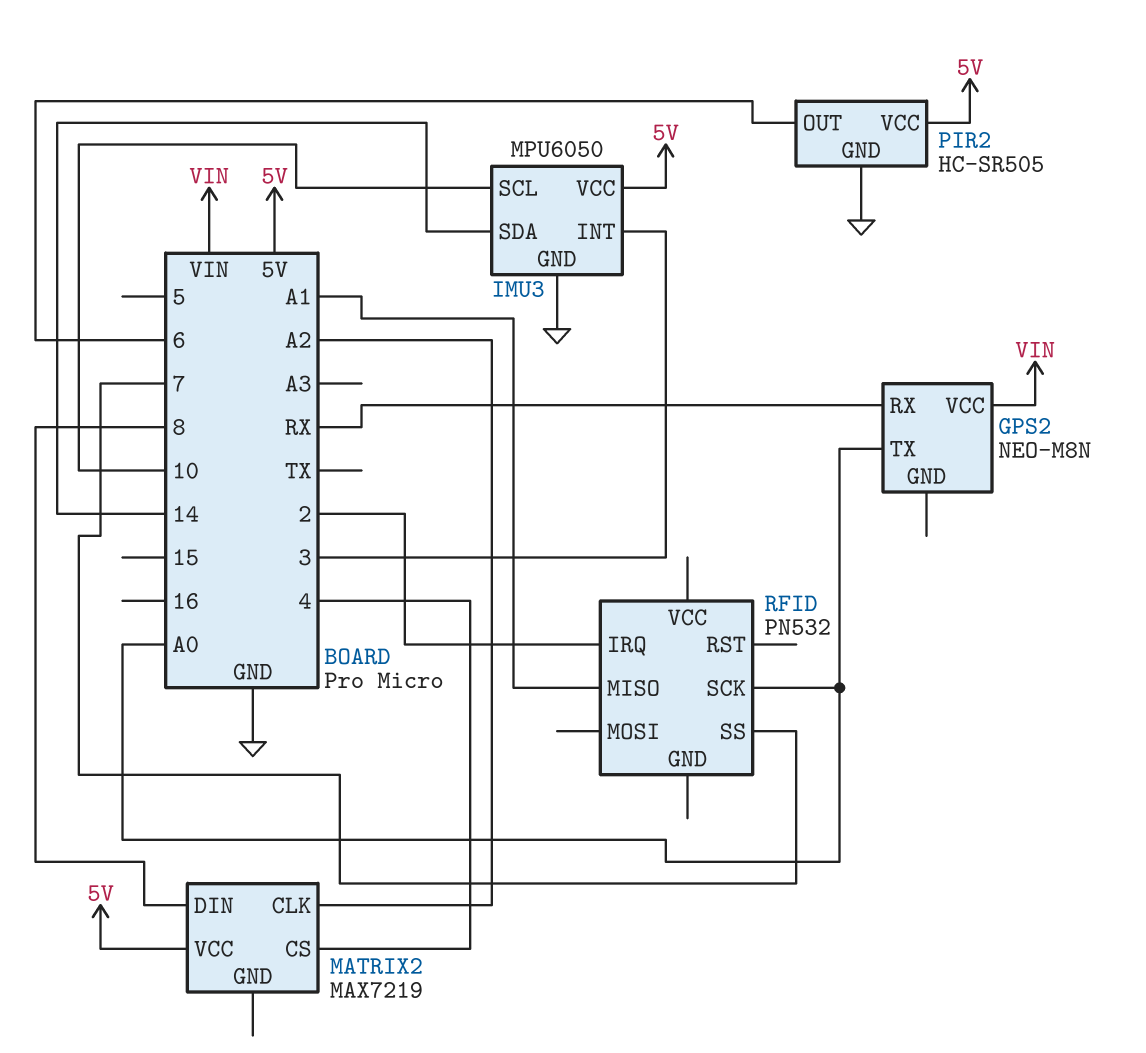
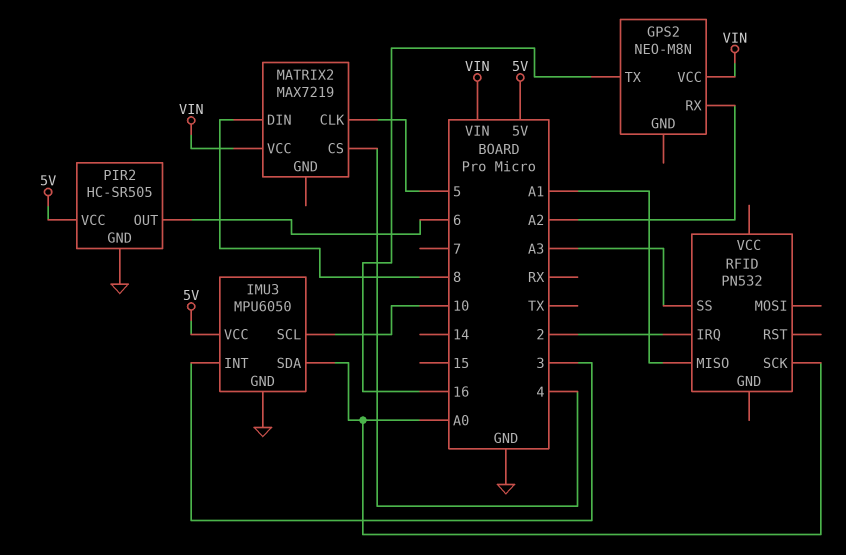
GPS2 pin RX: RX -> A2
GPS2 pin TX: A0 -> 16
IMU3 pin SDA: 14 -> A0
MATRIX2 pin CLK: A2 -> 5
MATRIX2 pin VCC: 5V -> VIN
RFID pin SS: 7 -> A3

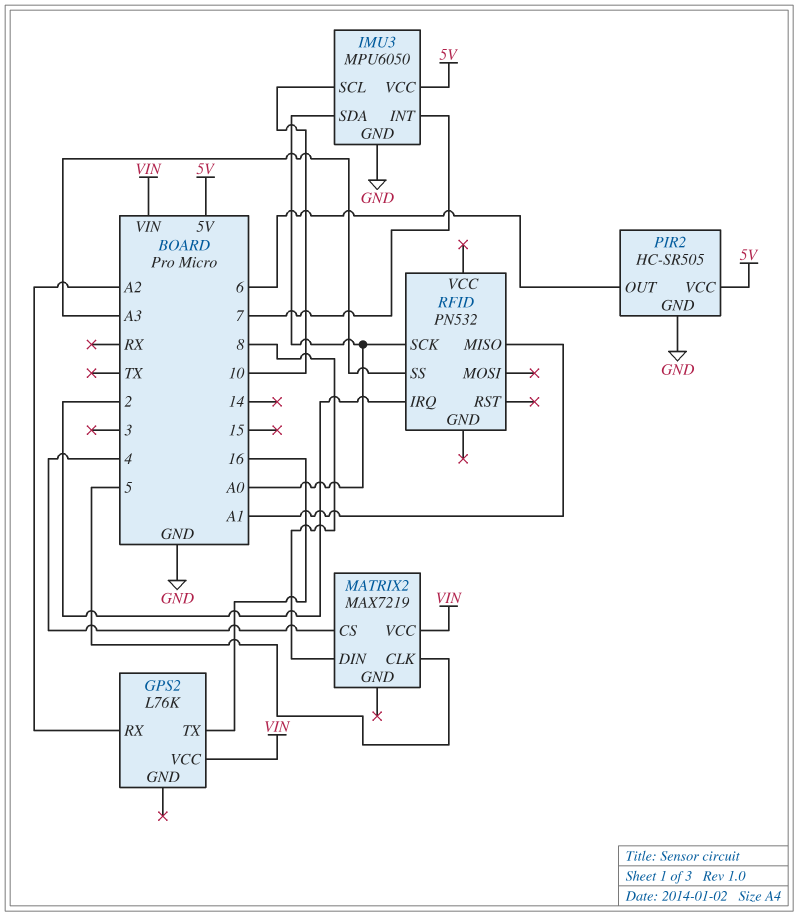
GPS2: NEO-M8N -> L76K
IMU3 pin INT: 3 -> 7

